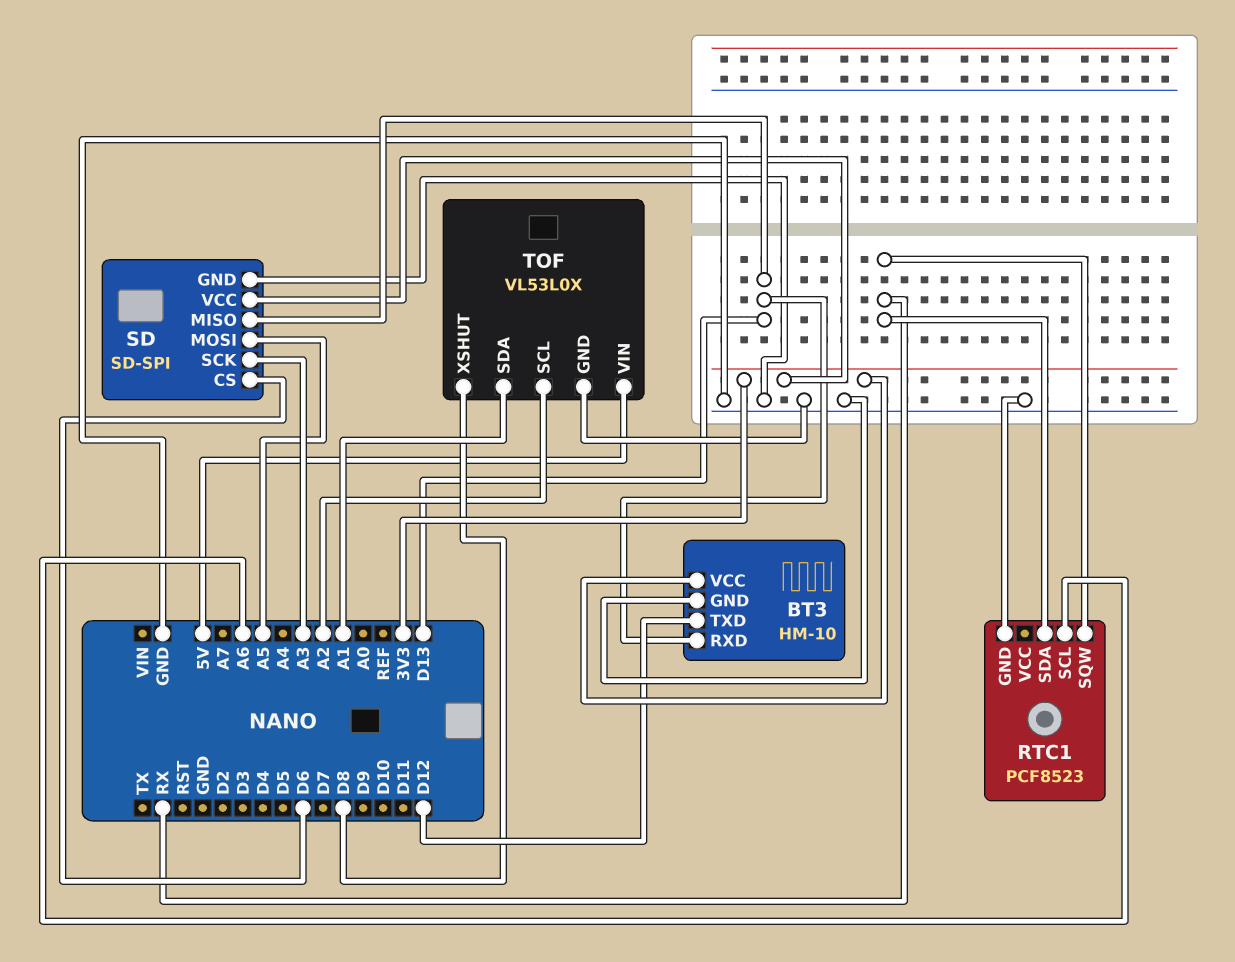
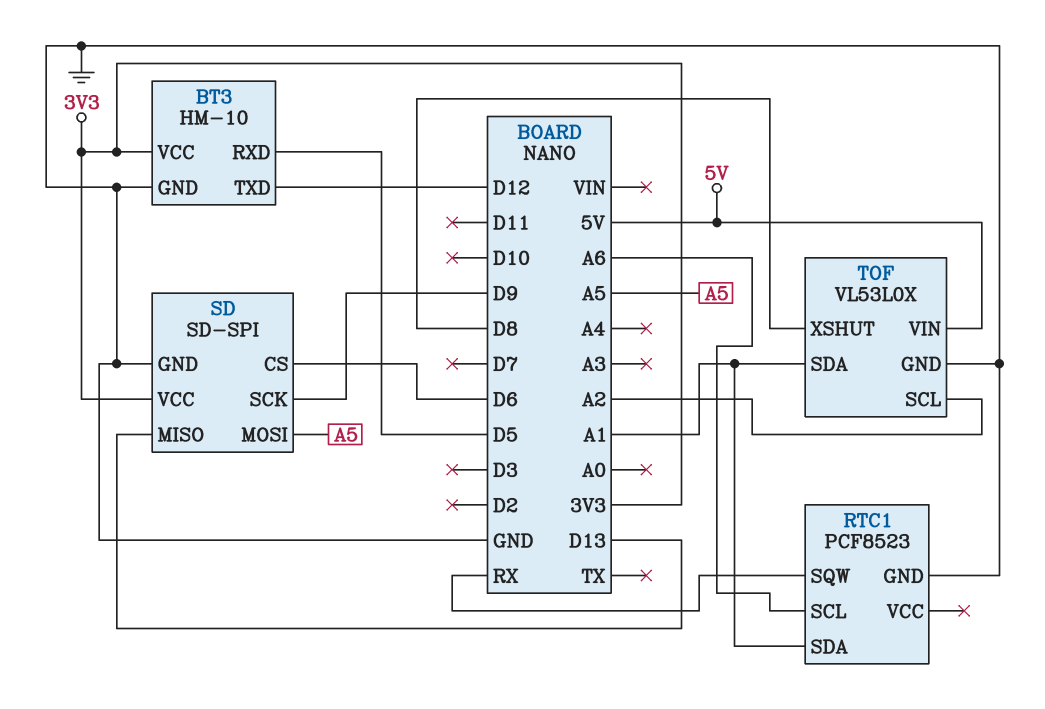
BT3 pin RXD: D13 -> D5
RTC1 pin SDA: RX -> A1
SD pin SCK: A3 -> D9

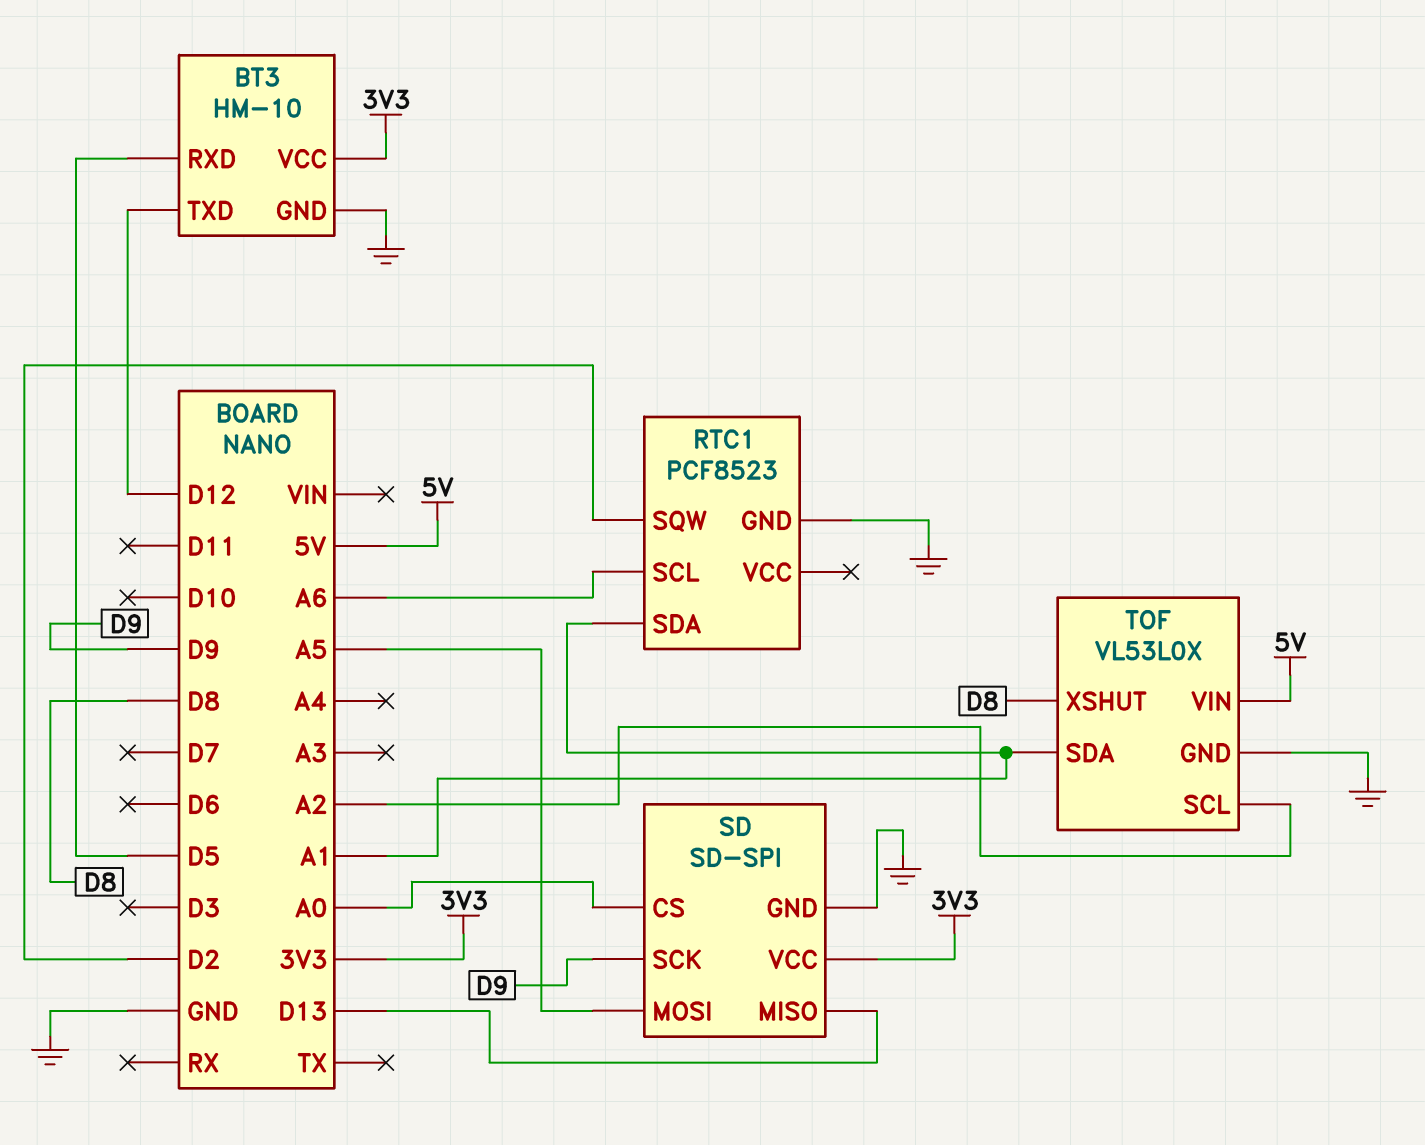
RTC1 pin SQW: RX -> D2
SD pin CS: D6 -> A0

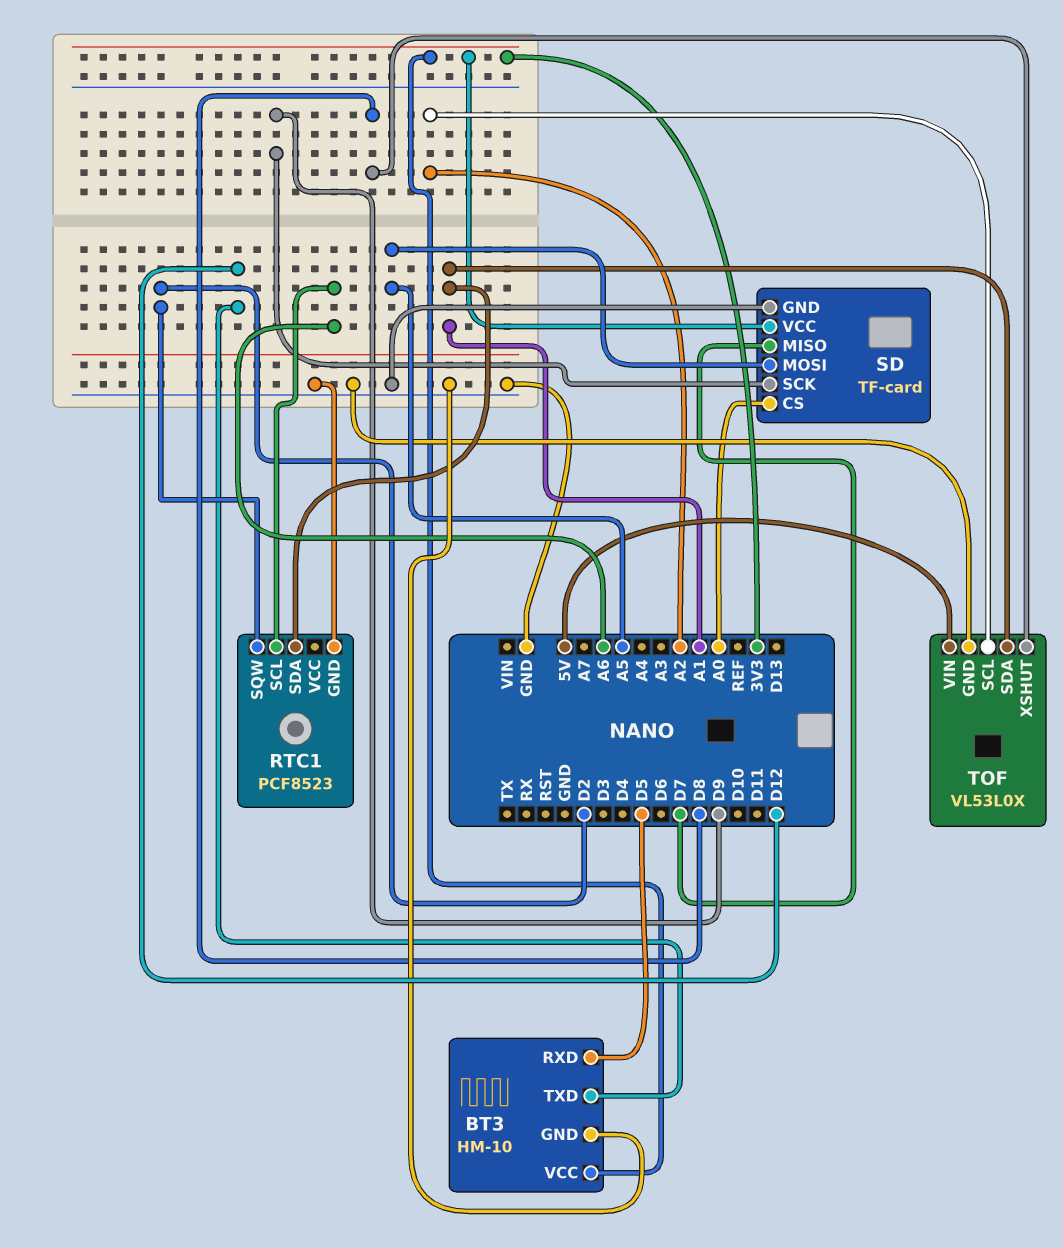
SD: SD-SPI -> TF-card
SD pin MISO: D13 -> D7

